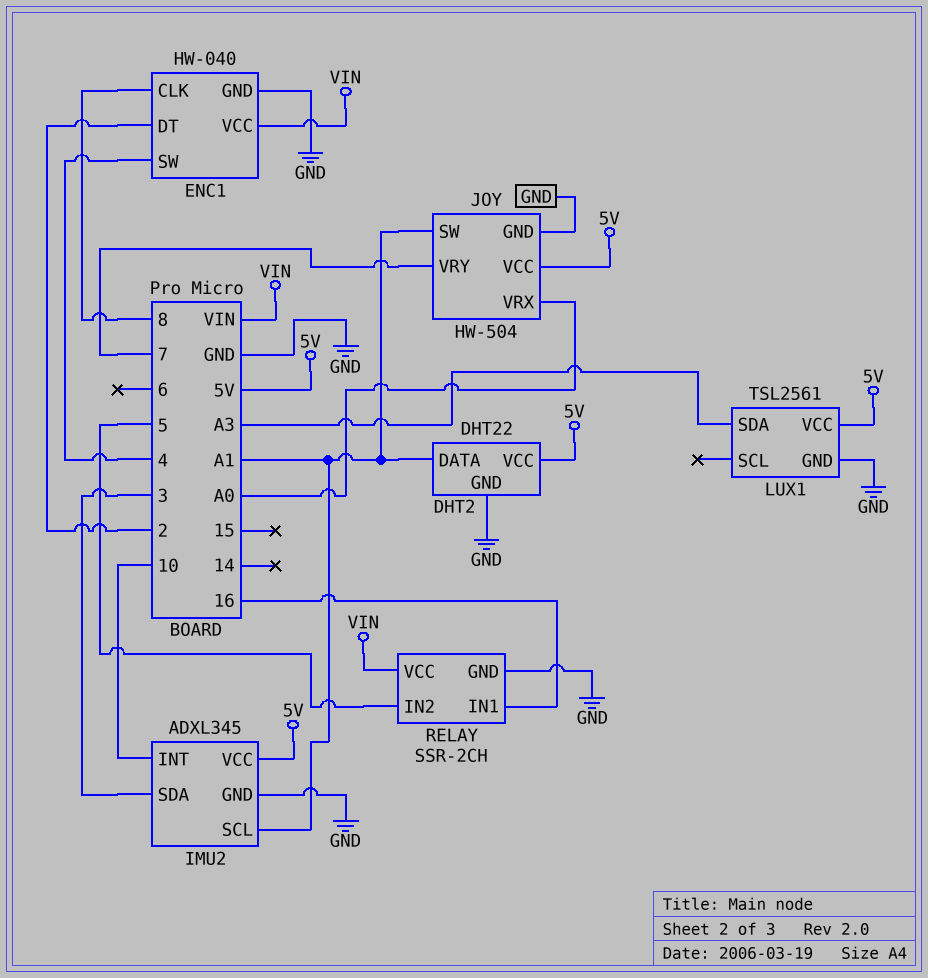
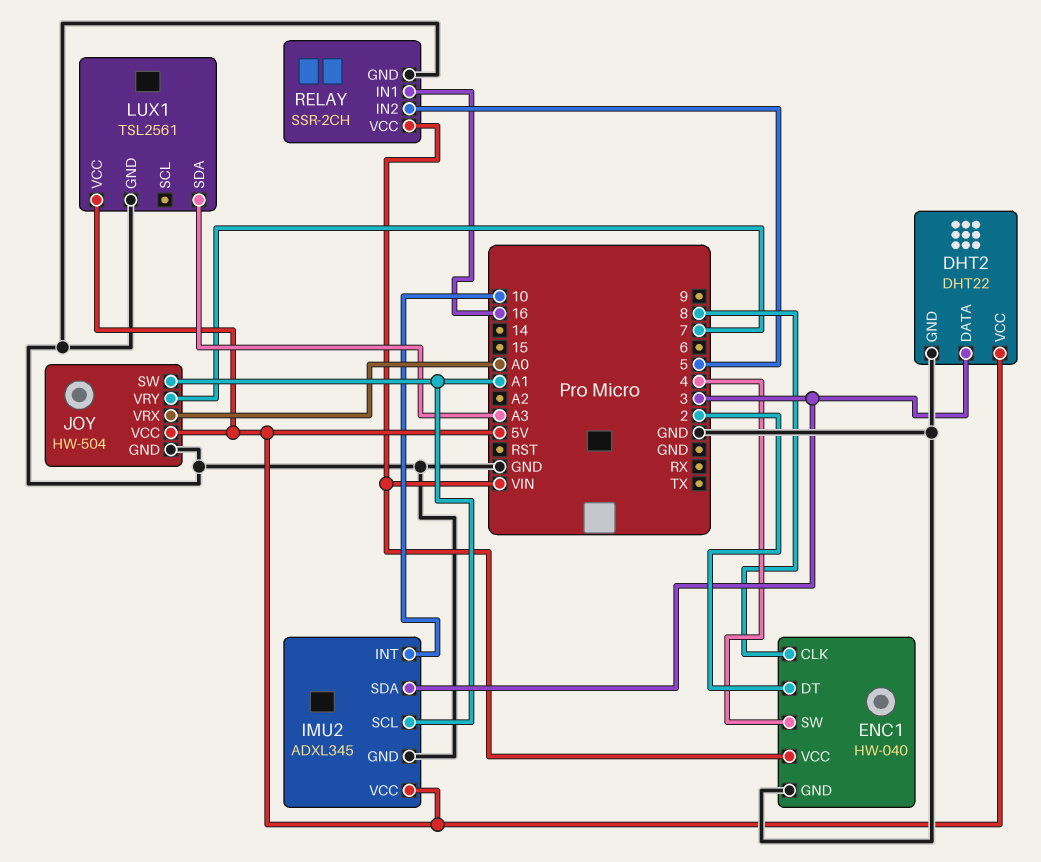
DHT2 pin DATA: A1 -> 3

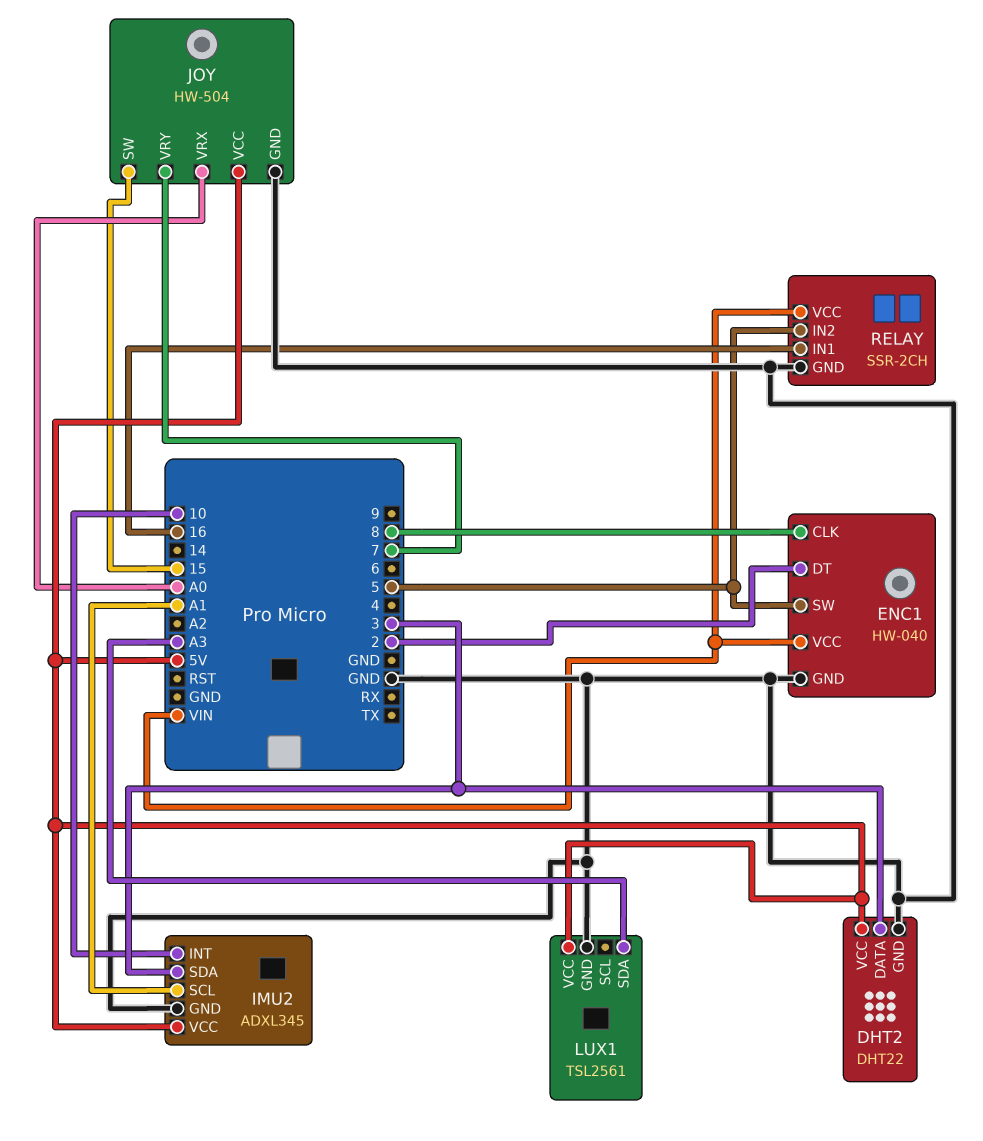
ENC1 pin SW: 4 -> 5
JOY pin SW: A1 -> 15

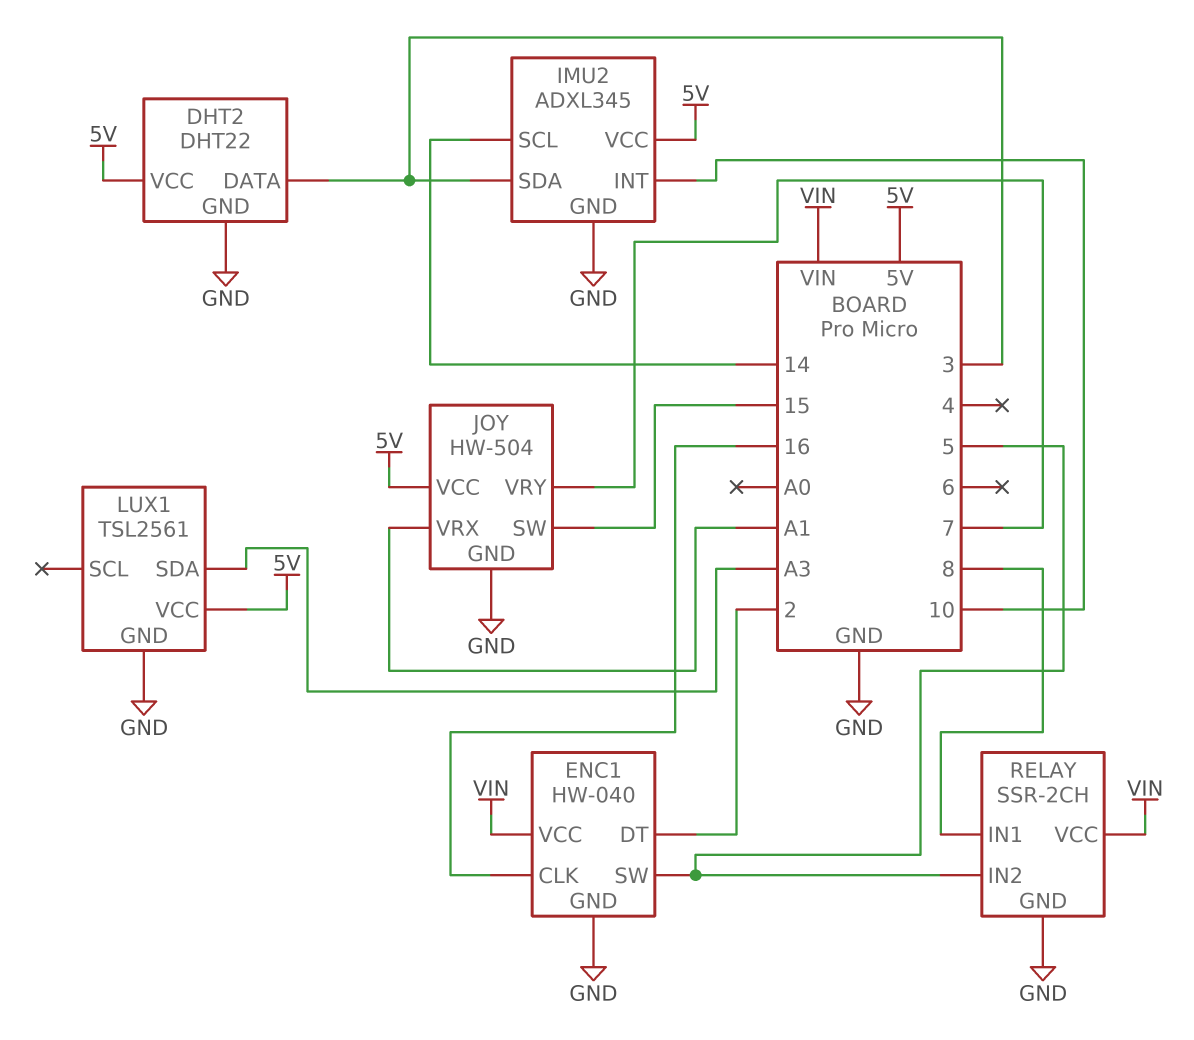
ENC1 pin CLK: 8 -> 16
IMU2 pin SCL: A1 -> 14
JOY pin VRX: A0 -> A1
RELAY pin IN1: 16 -> 8

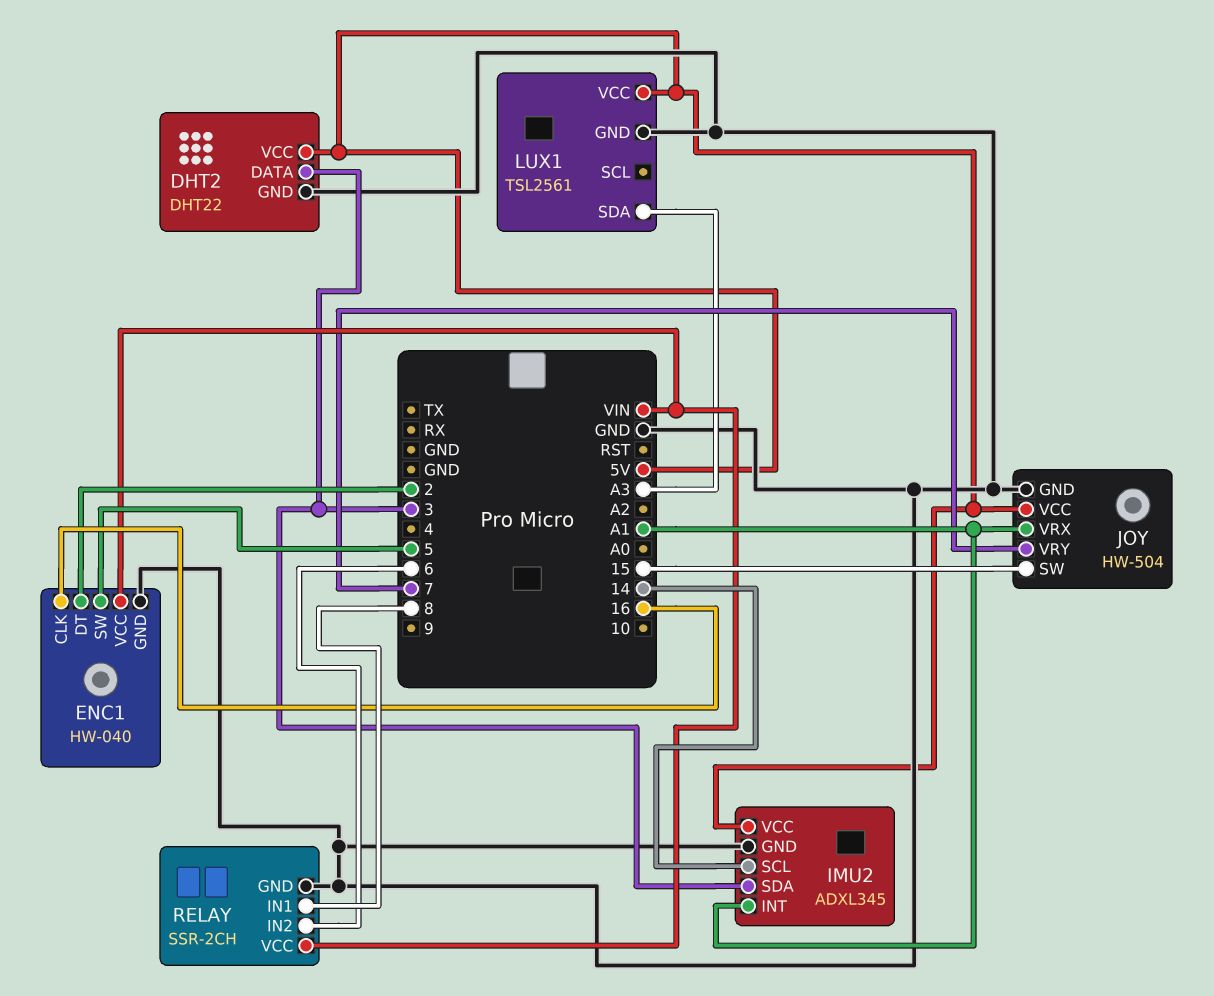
IMU2 pin INT: 10 -> A1
RELAY pin IN2: 5 -> 6

